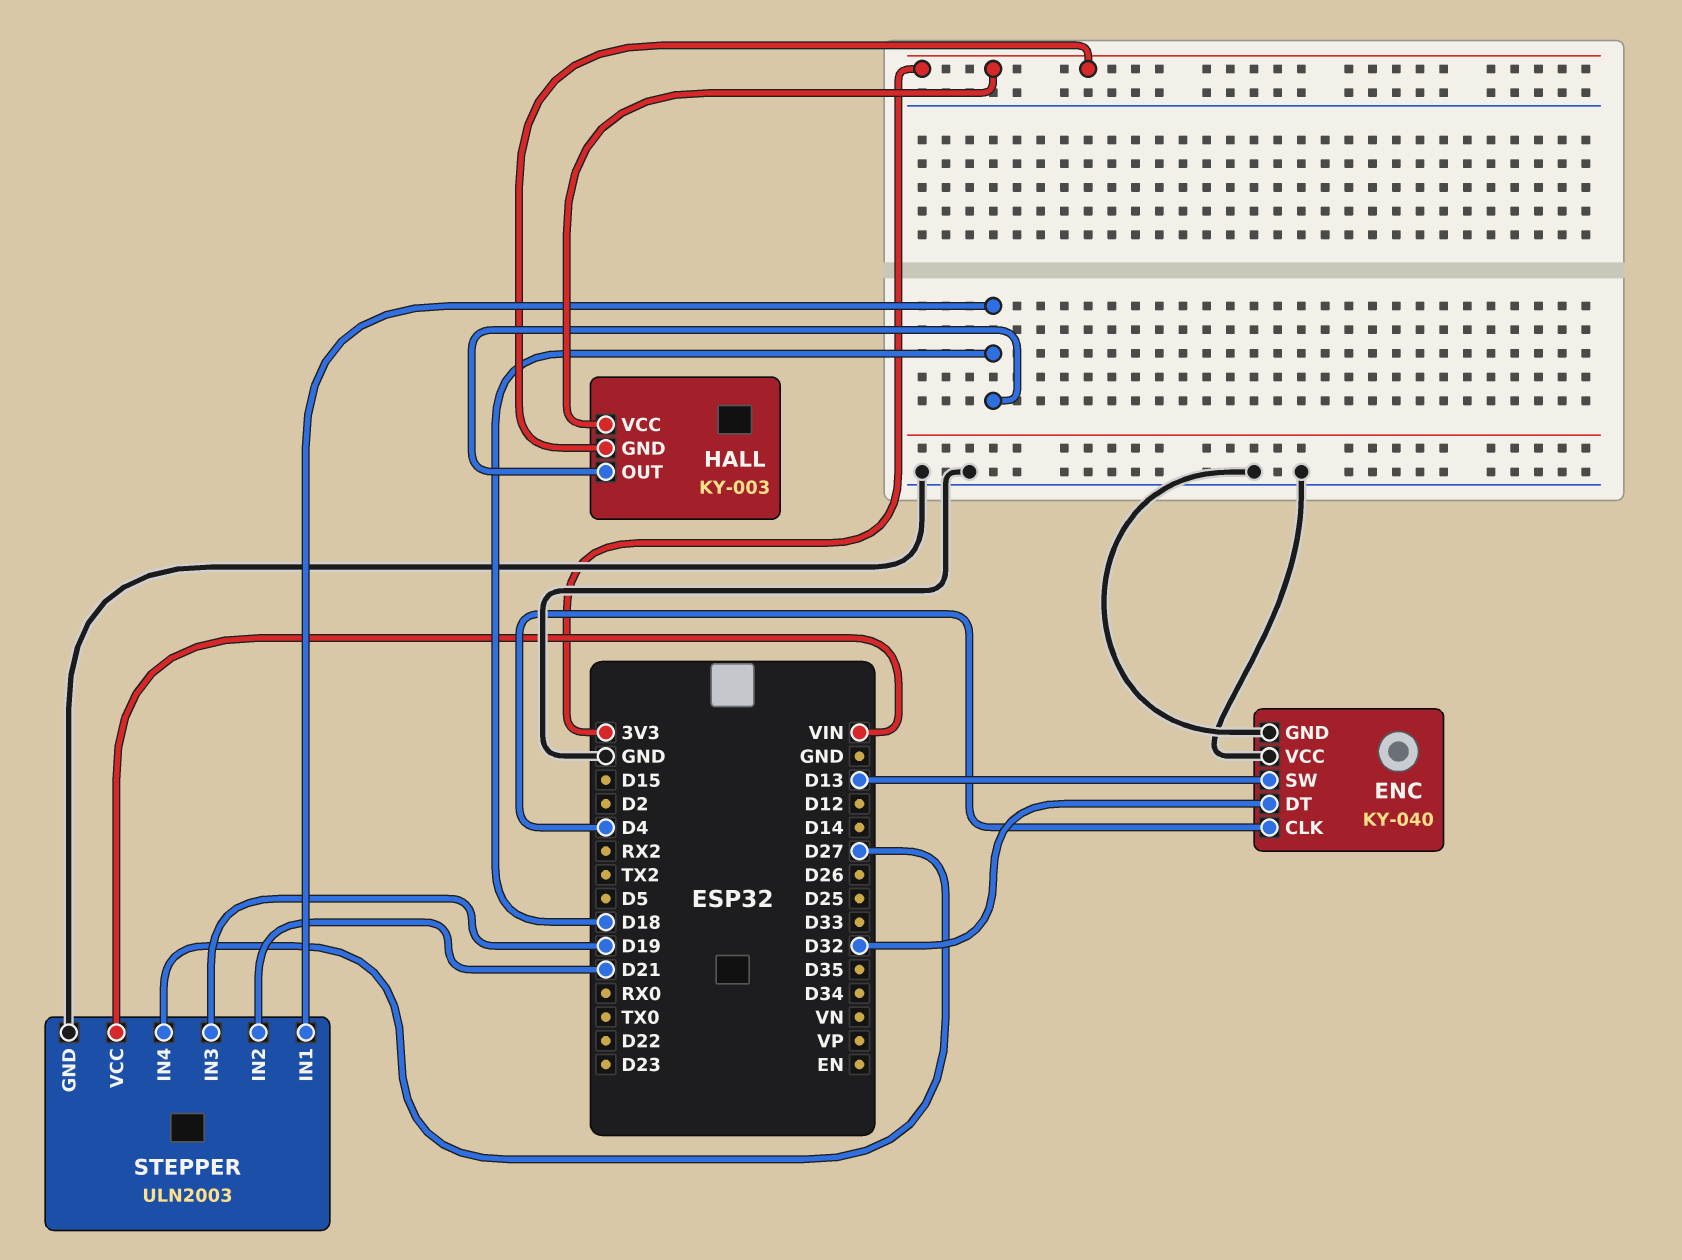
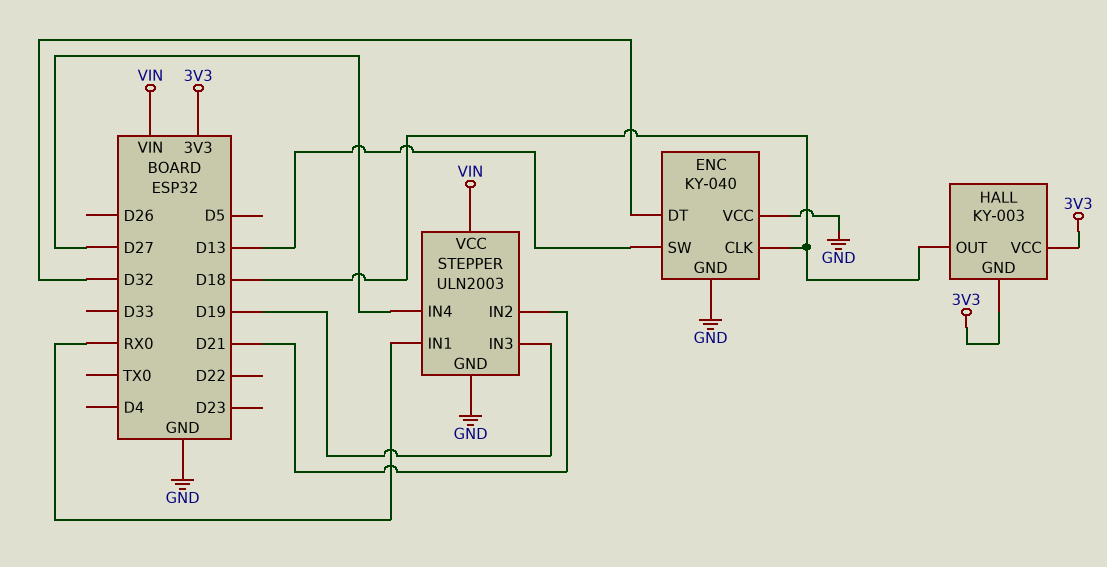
ENC pin CLK: D4 -> D18
STEPPER pin IN1: D18 -> RX0

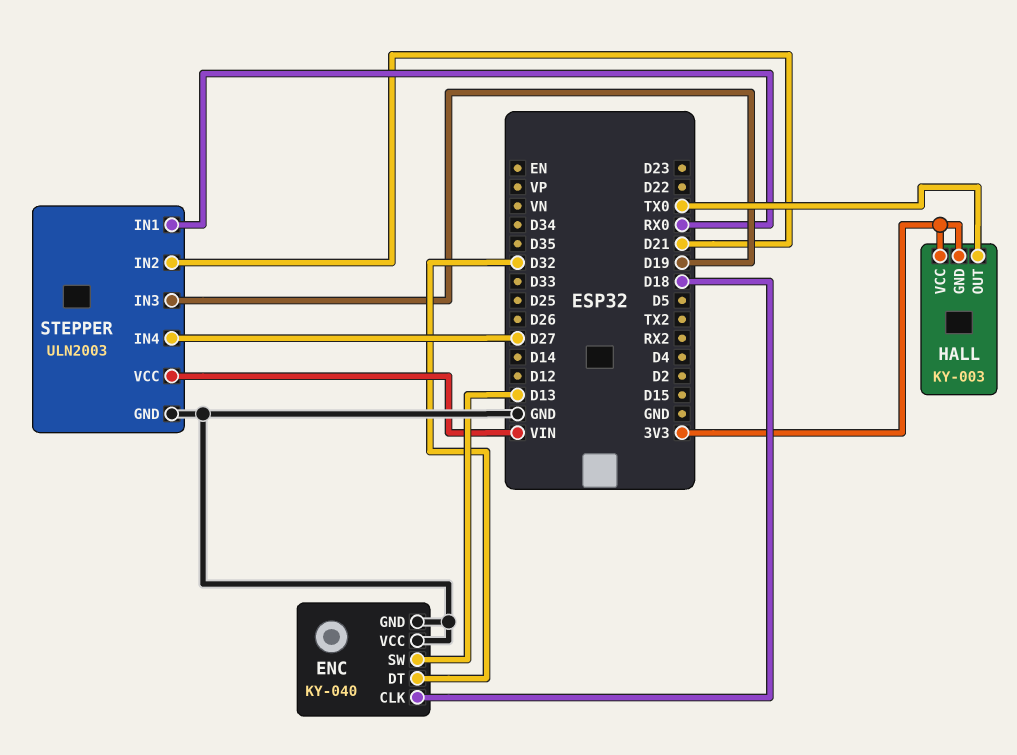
HALL pin OUT: D18 -> TX0

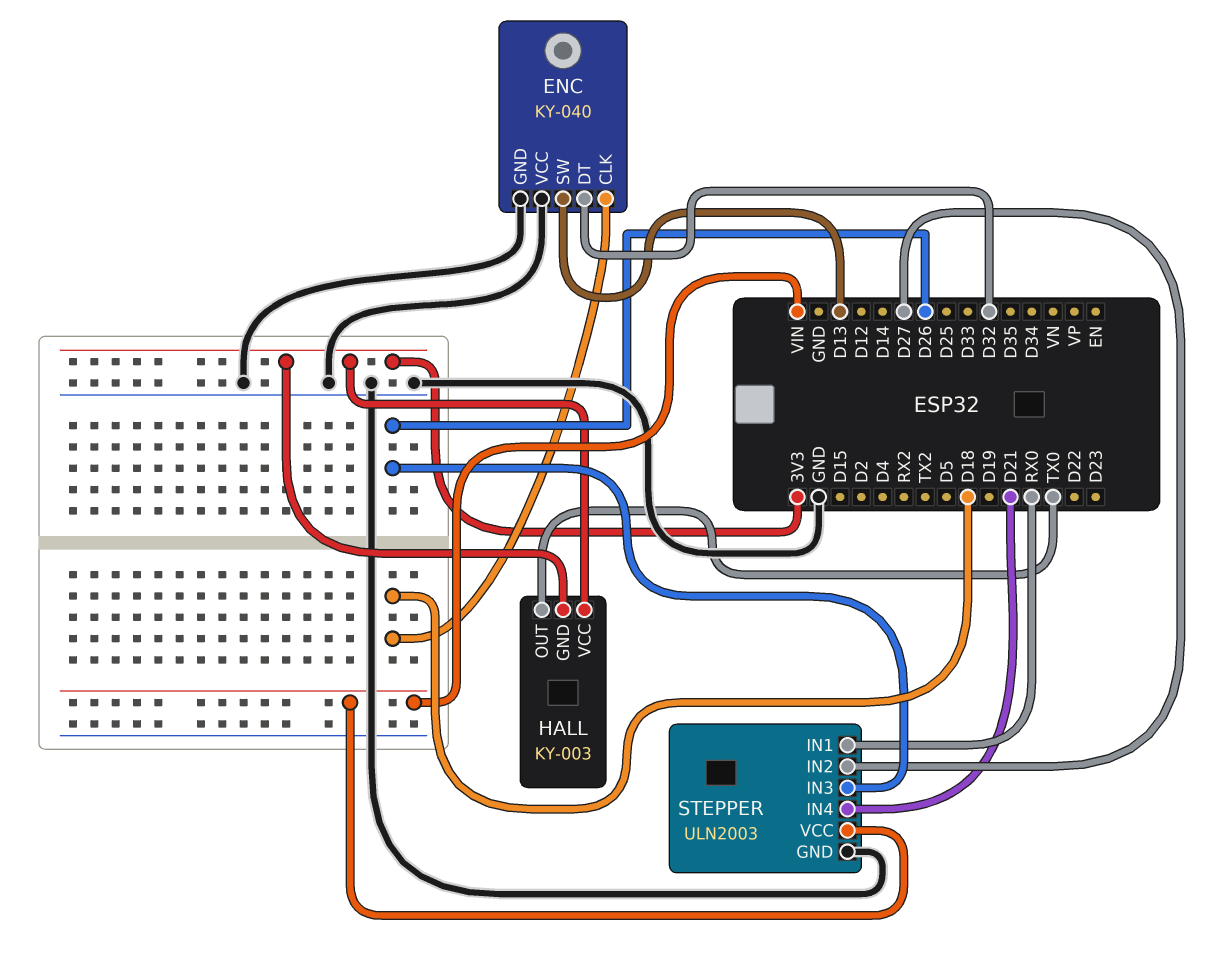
STEPPER pin IN2: D21 -> D27
STEPPER pin IN3: D19 -> D26
STEPPER pin IN4: D27 -> D21

